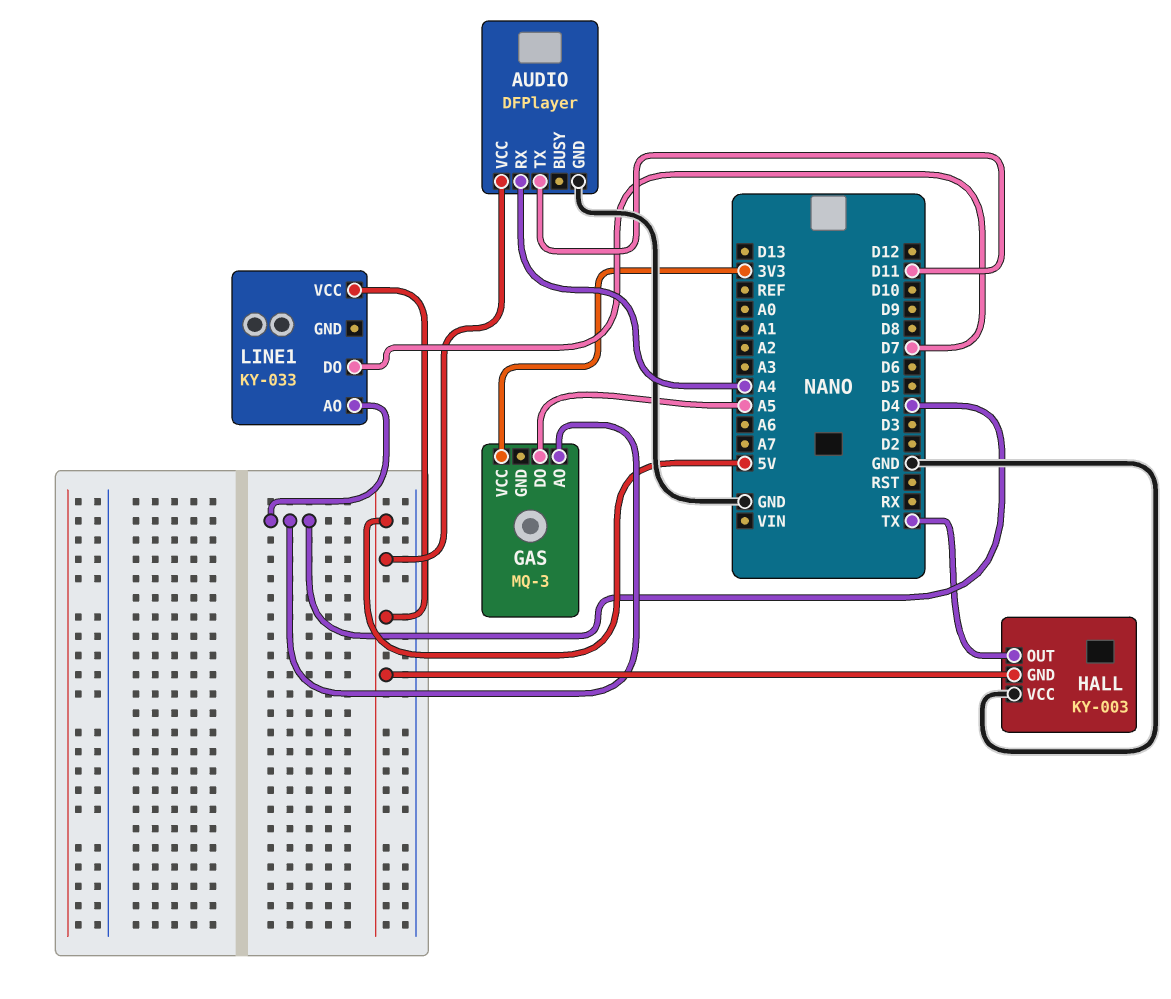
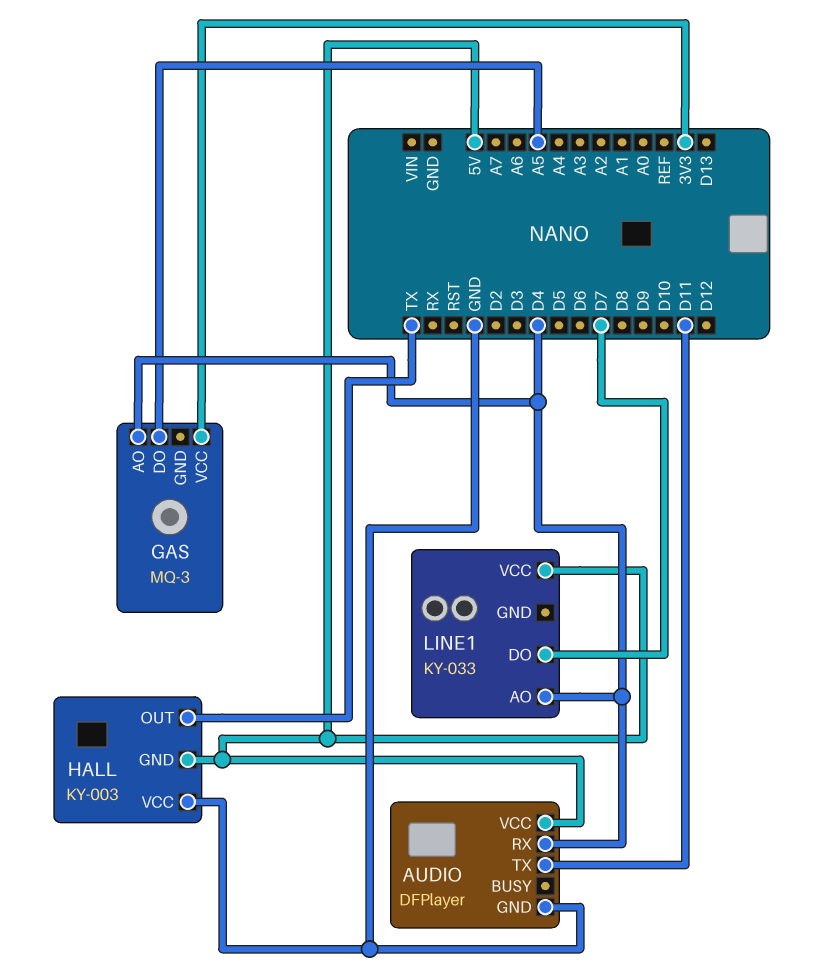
AUDIO pin RX: A4 -> D4

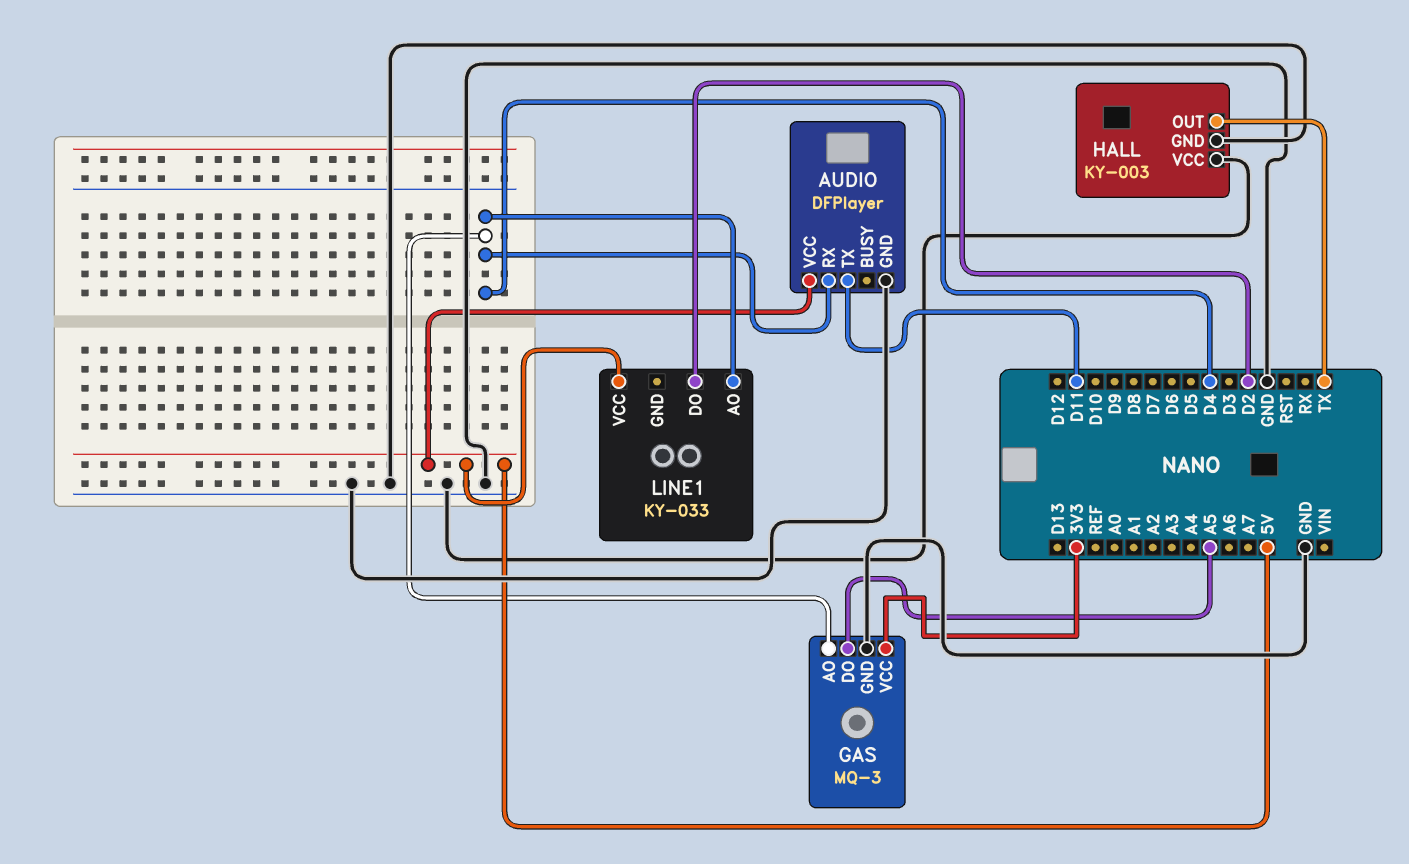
GAS pin GND: none -> GND
HALL pin GND: 5V -> GND
LINE1 pin DO: D7 -> D2

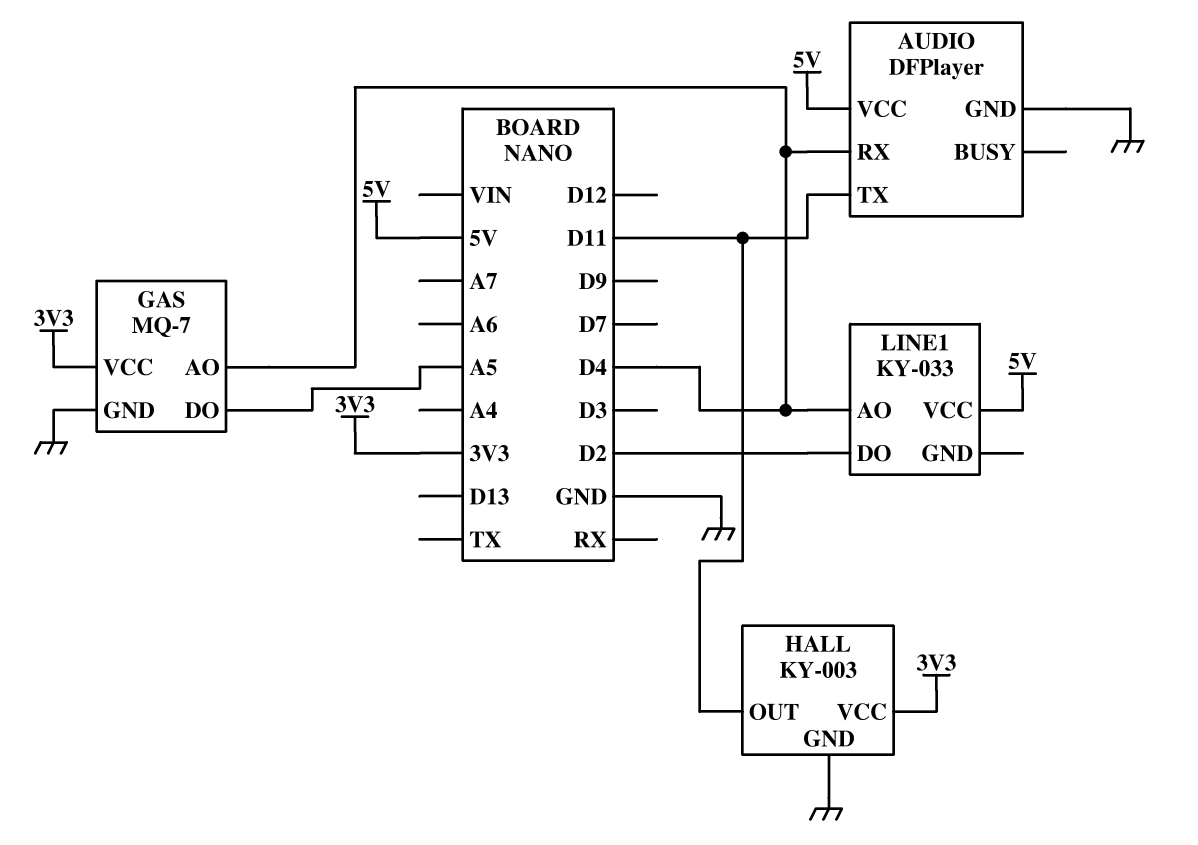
GAS: MQ-3 -> MQ-7
HALL pin OUT: TX -> D11
HALL pin VCC: GND -> 3V3

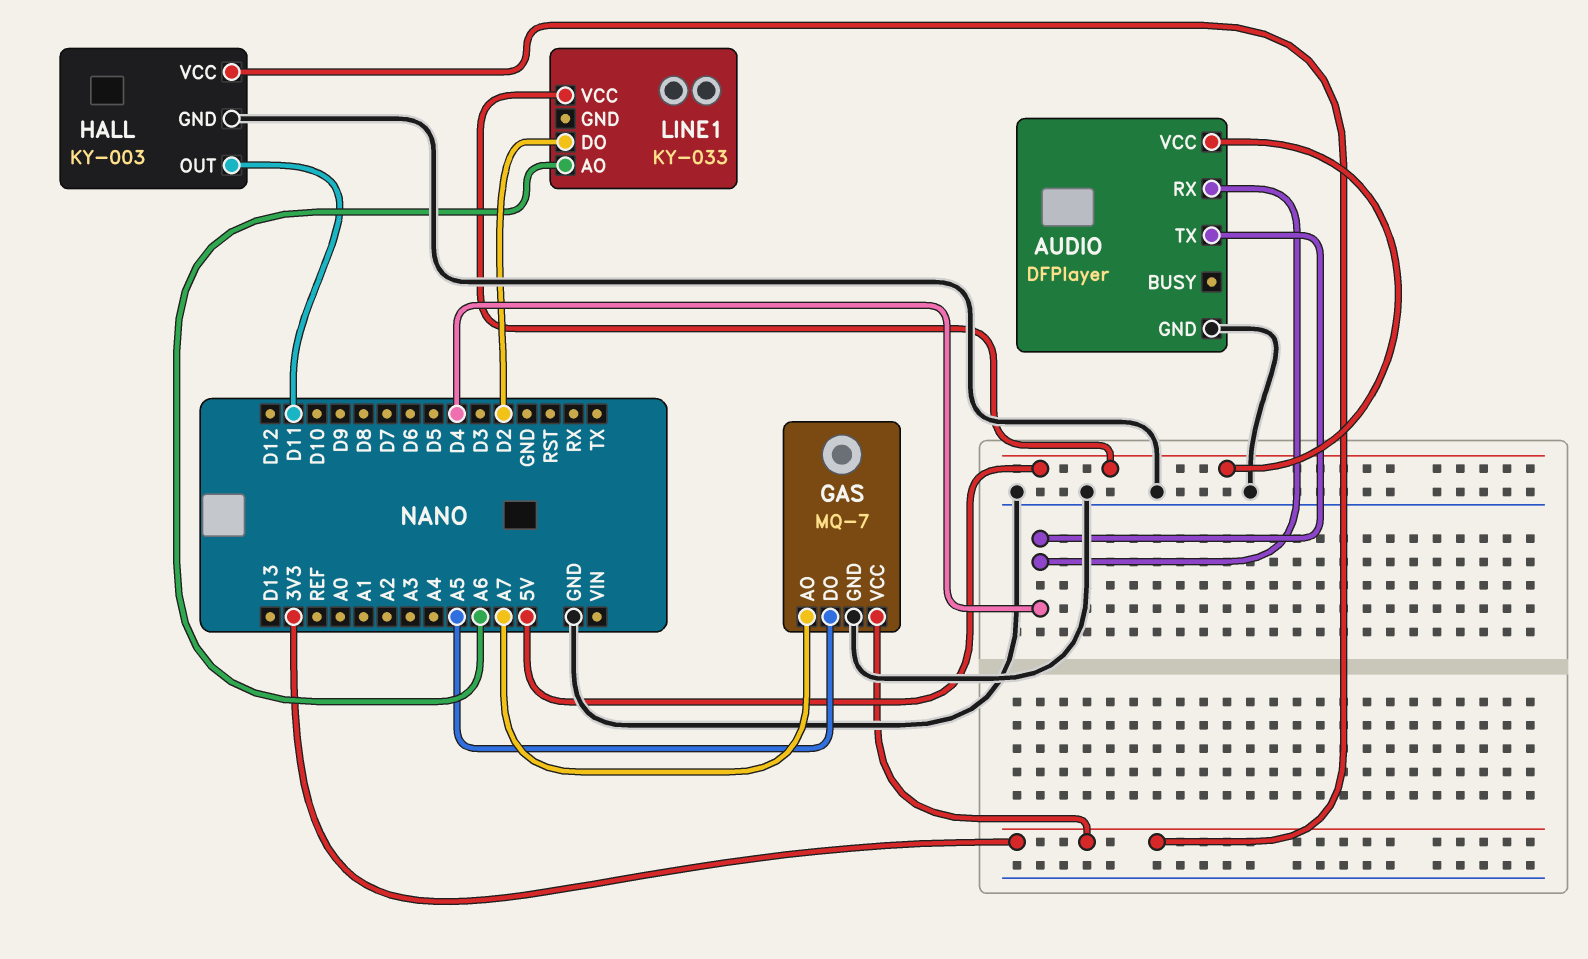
AUDIO pin TX: D11 -> D4
GAS pin AO: D4 -> A7
LINE1 pin AO: D4 -> A6

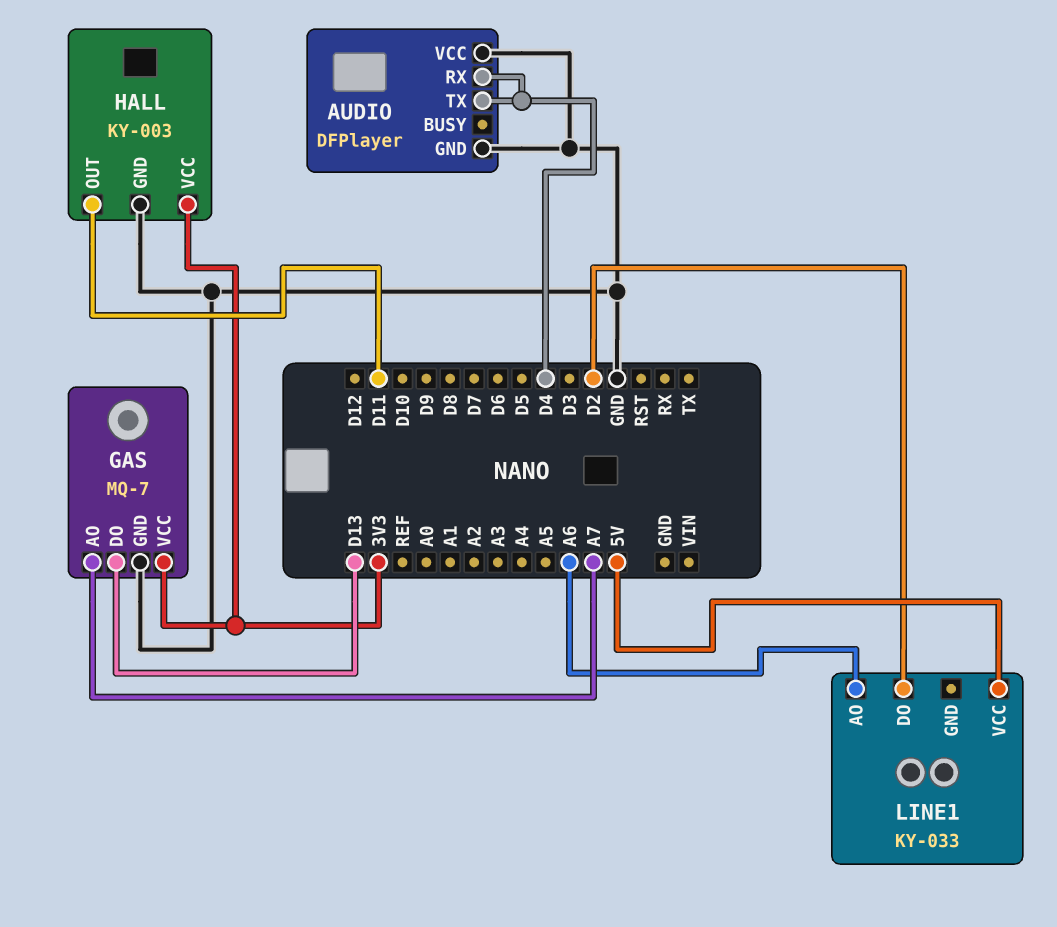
AUDIO pin VCC: 5V -> GND
GAS pin DO: A5 -> D13

